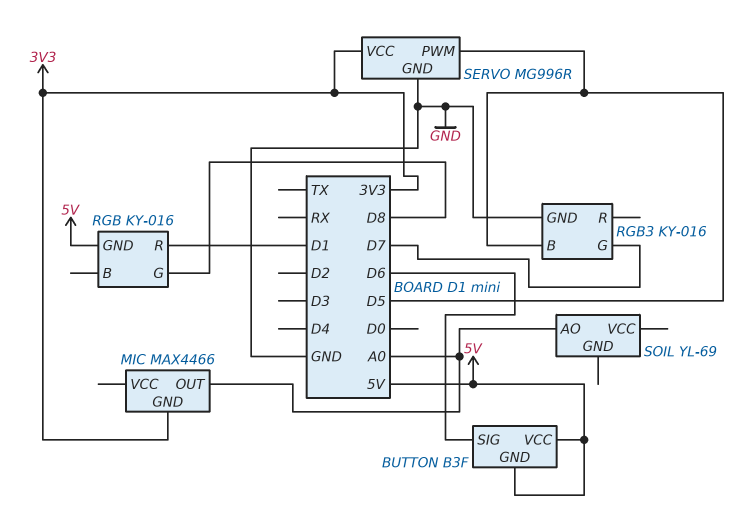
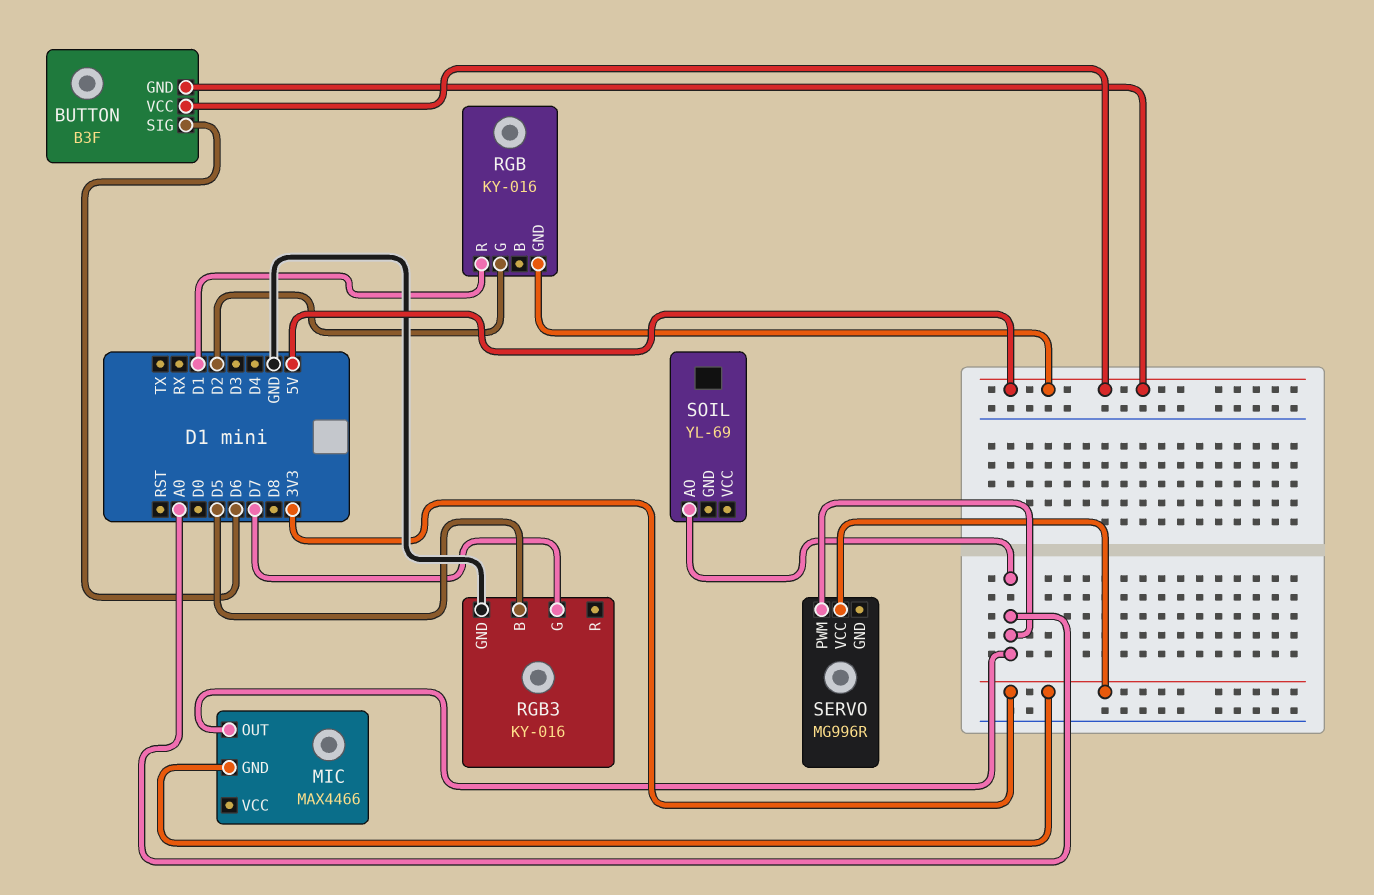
RGB pin G: D8 -> D2
SERVO pin GND: GND -> none
SERVO pin PWM: D5 -> A0

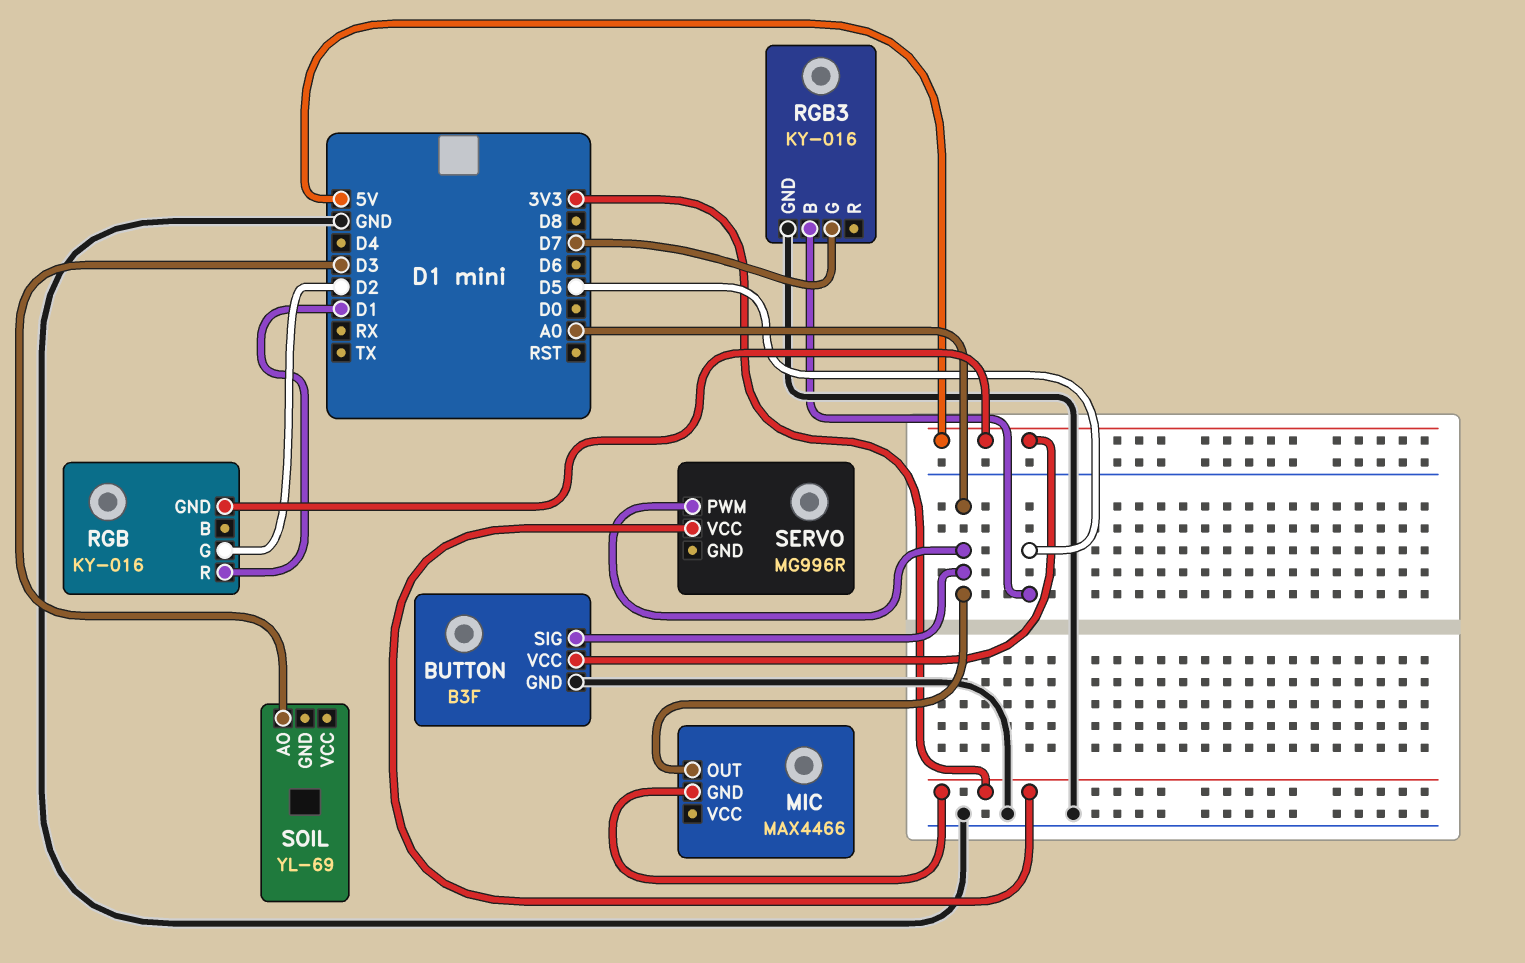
BUTTON pin GND: 5V -> GND
BUTTON pin SIG: D6 -> A0
SOIL pin AO: A0 -> D3

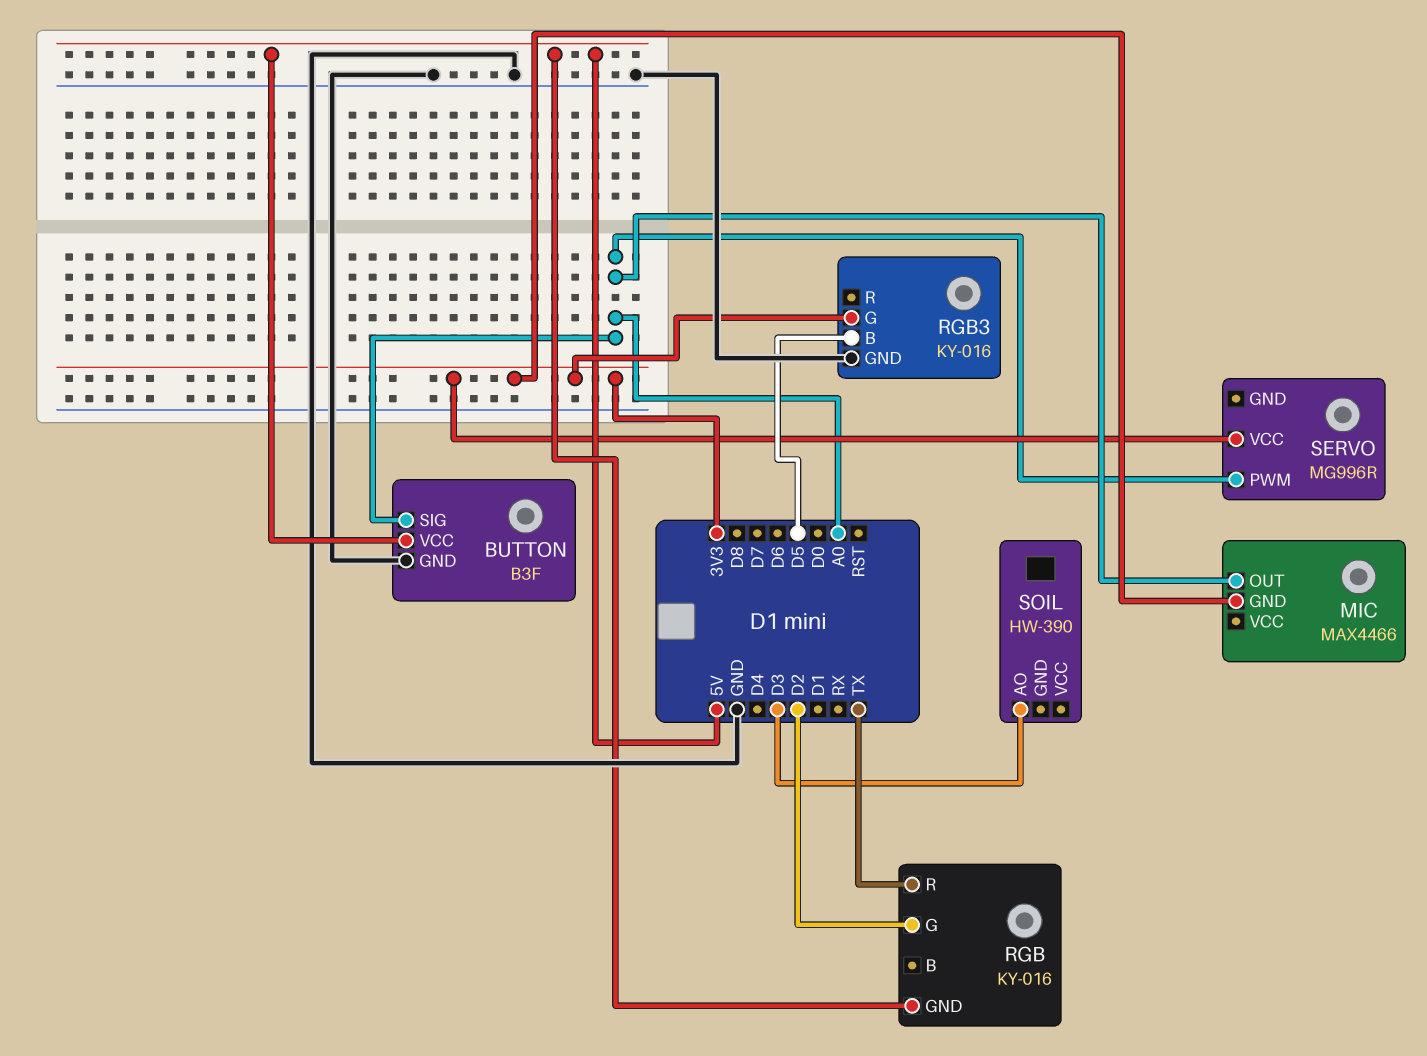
RGB pin R: D1 -> TX
RGB3 pin G: D7 -> 3V3
SOIL: YL-69 -> HW-390

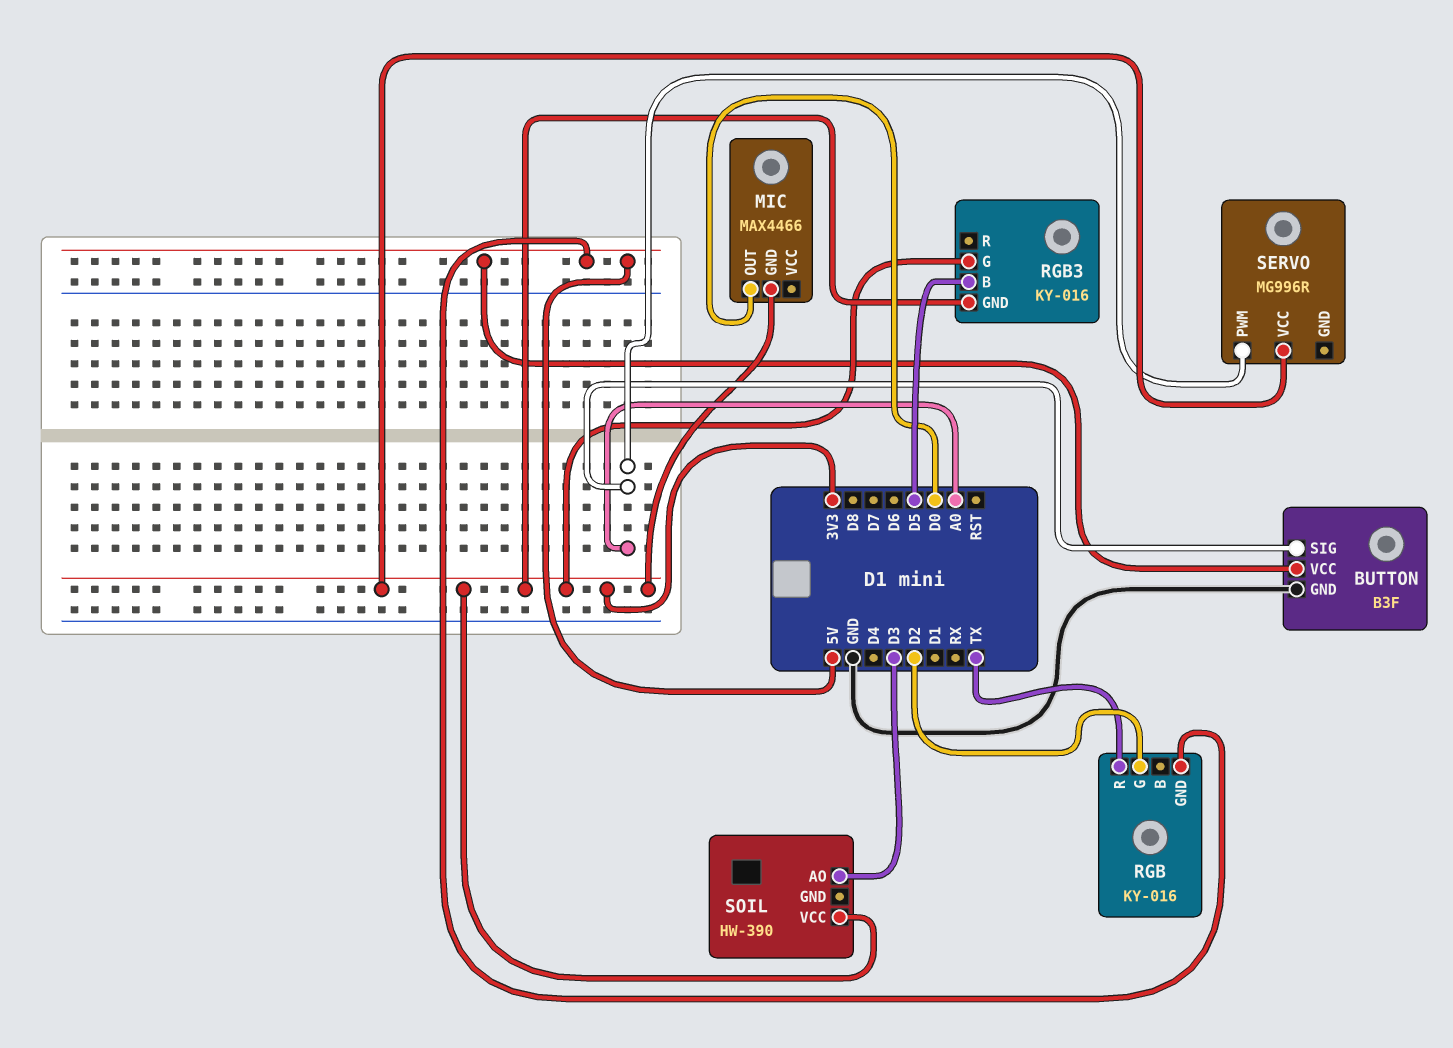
MIC pin OUT: A0 -> D0
RGB3 pin GND: GND -> 3V3
SOIL pin VCC: none -> 3V3

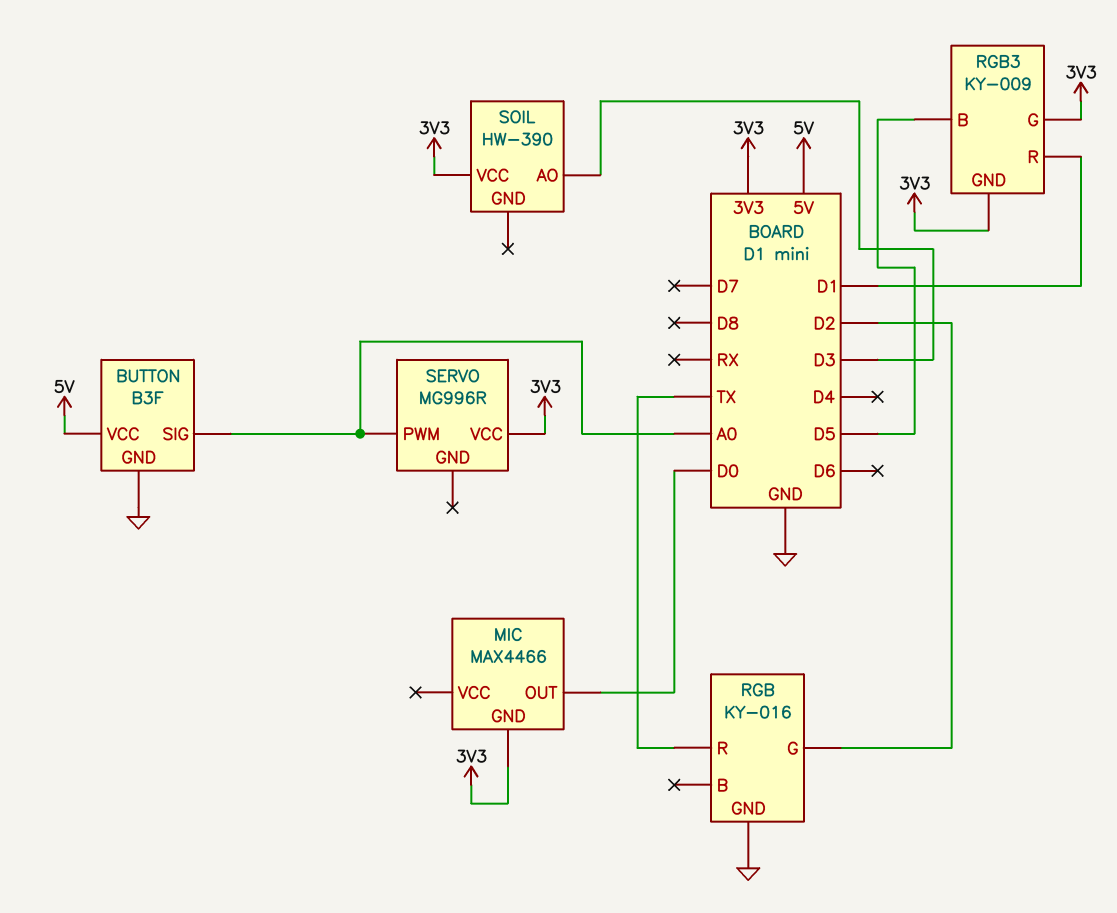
RGB pin GND: 5V -> GND
RGB3: KY-016 -> KY-009
RGB3 pin R: none -> D1

